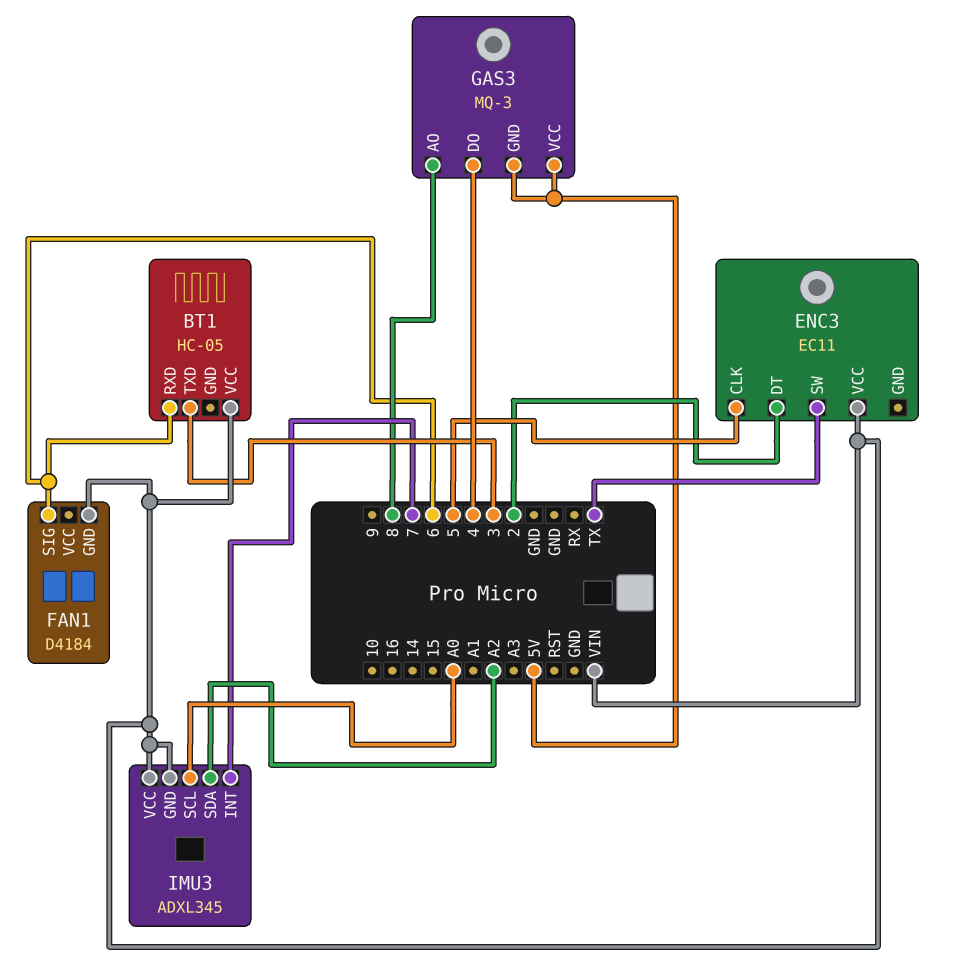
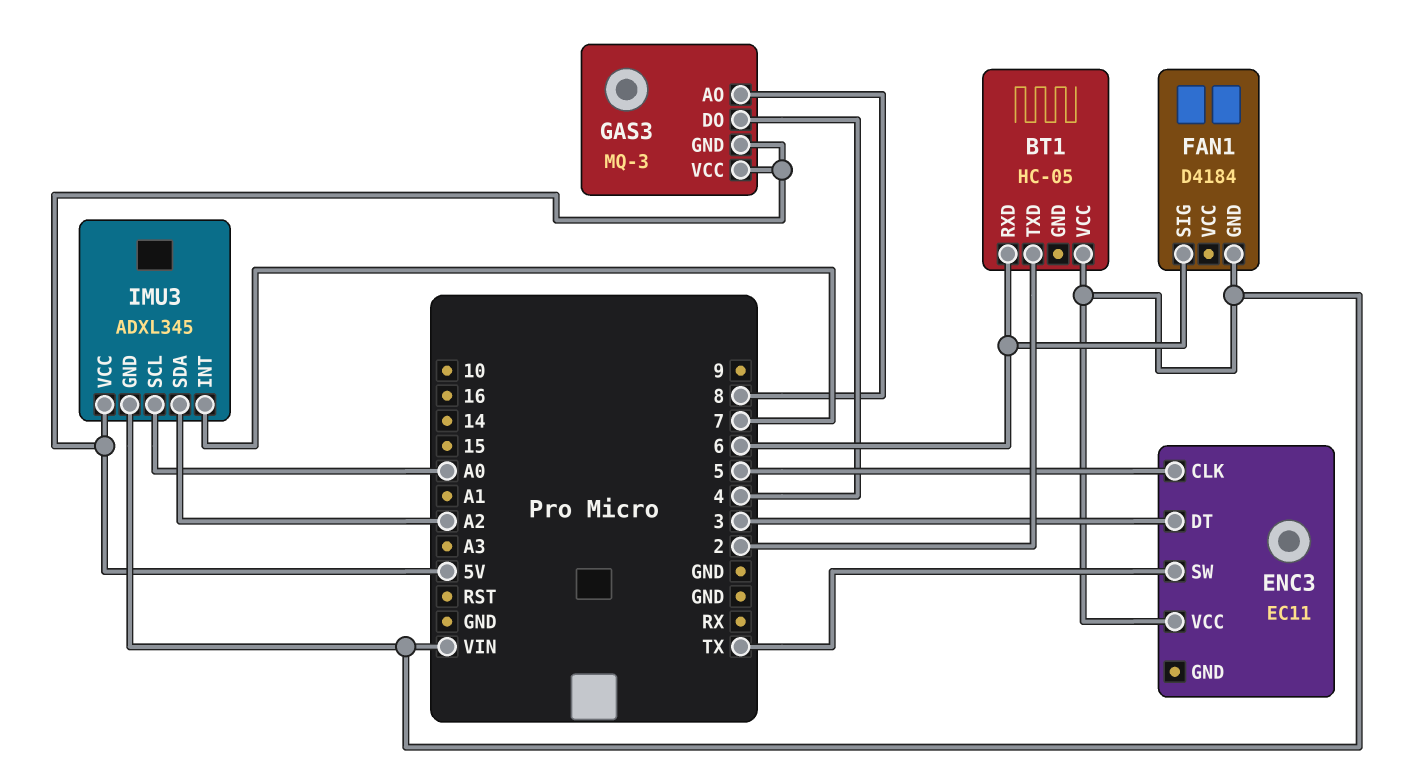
BT1 pin TXD: 3 -> 2
ENC3 pin DT: 2 -> 3
IMU3 pin VCC: VIN -> 5V

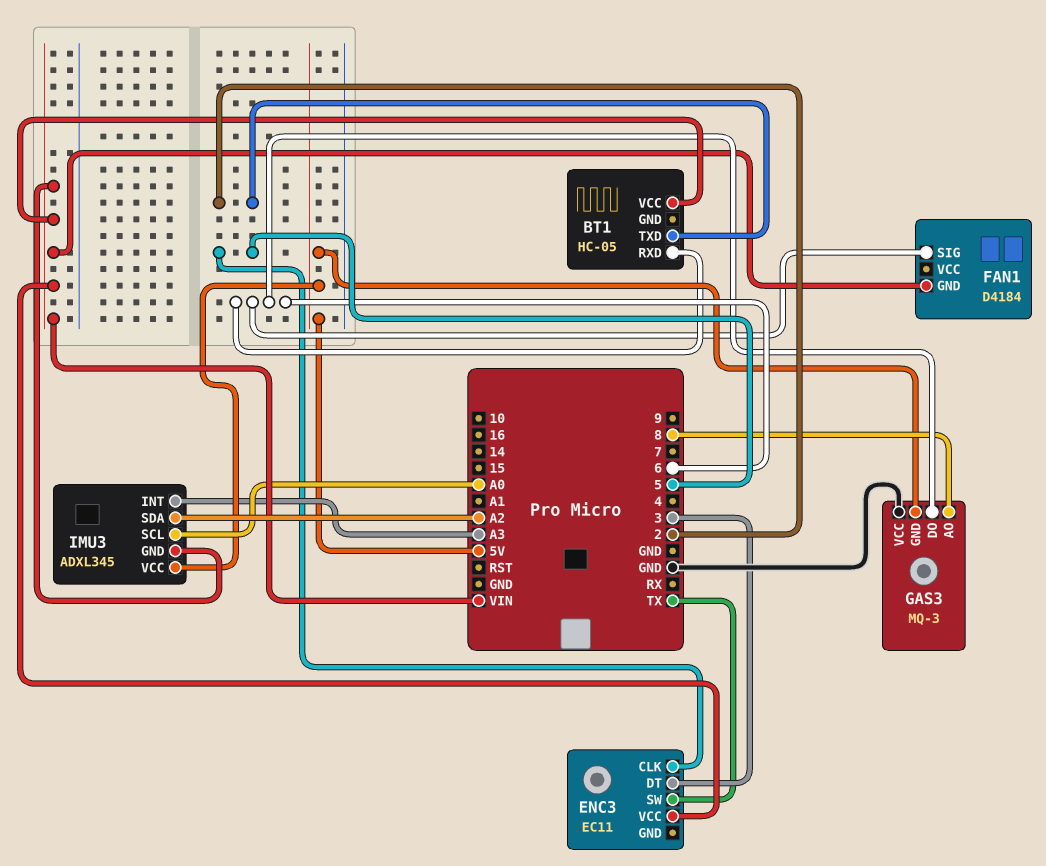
GAS3 pin DO: 4 -> 6
GAS3 pin VCC: 5V -> GND
IMU3 pin INT: 7 -> A3

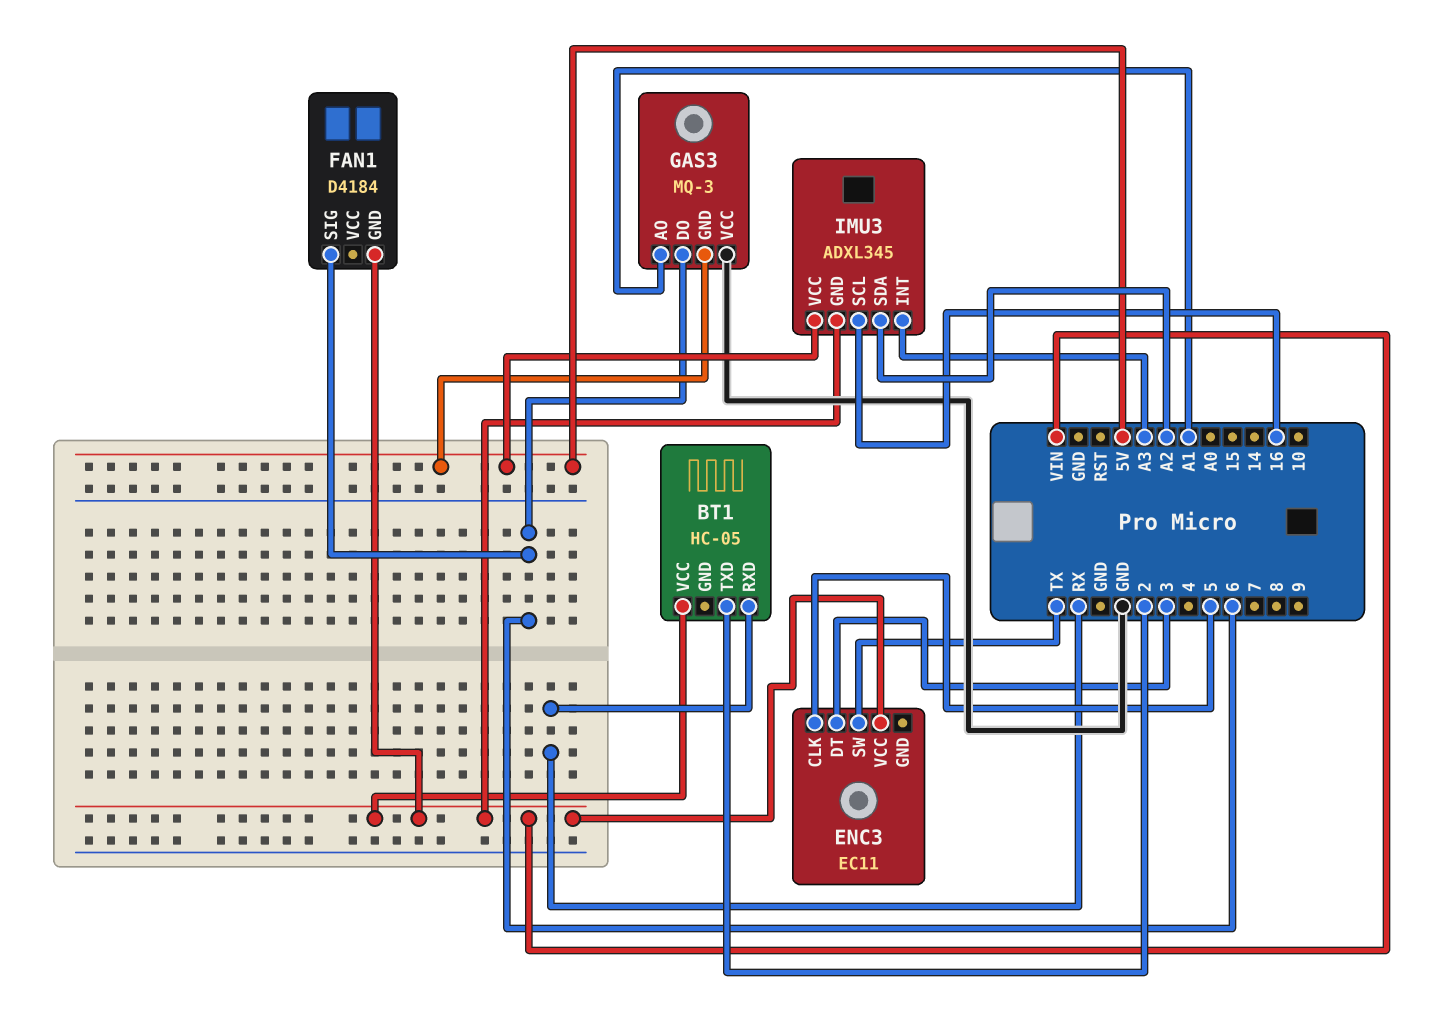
BT1 pin RXD: 6 -> RX
GAS3 pin AO: 8 -> A1
IMU3 pin SCL: A0 -> 16

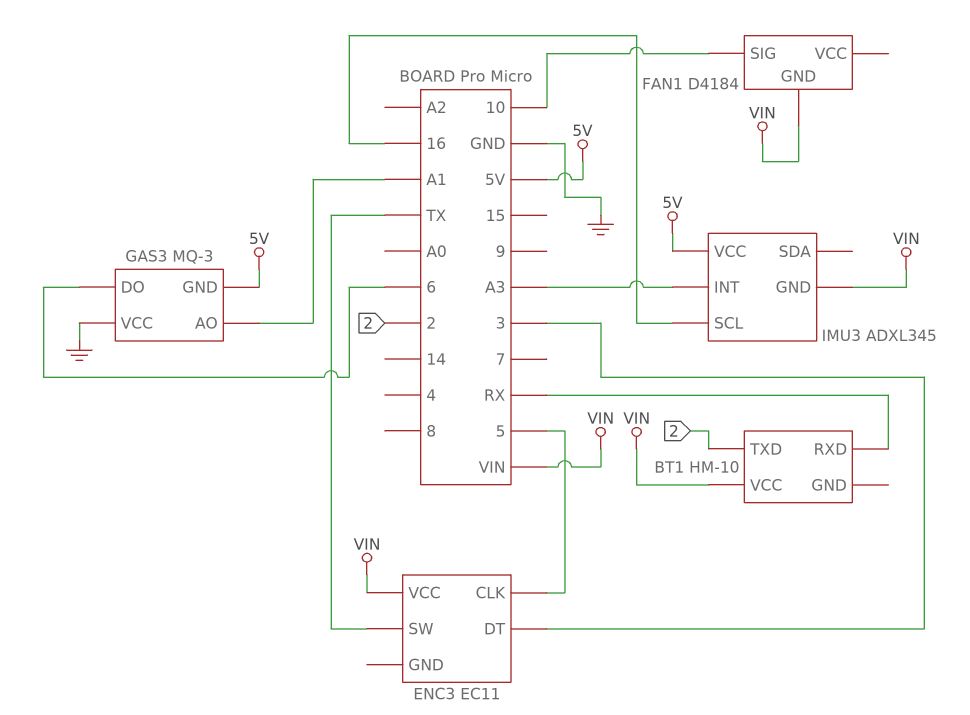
BT1: HC-05 -> HM-10
FAN1 pin SIG: 6 -> 10
IMU3 pin SDA: A2 -> none

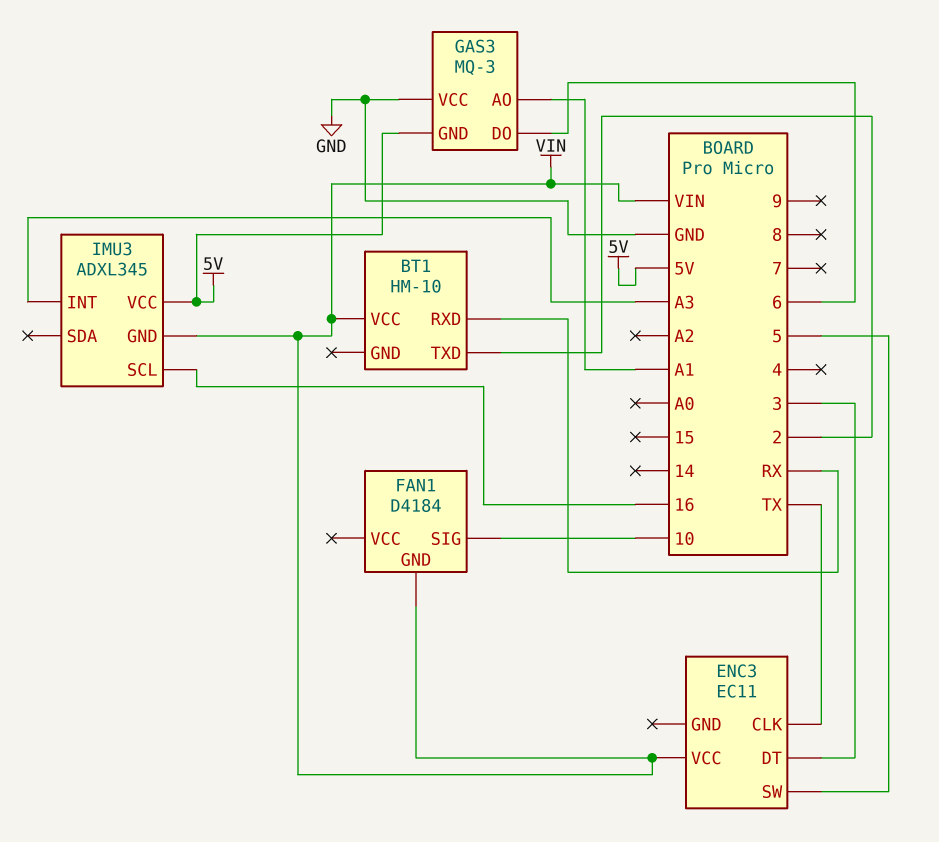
ENC3 pin CLK: 5 -> TX
ENC3 pin SW: TX -> 5

